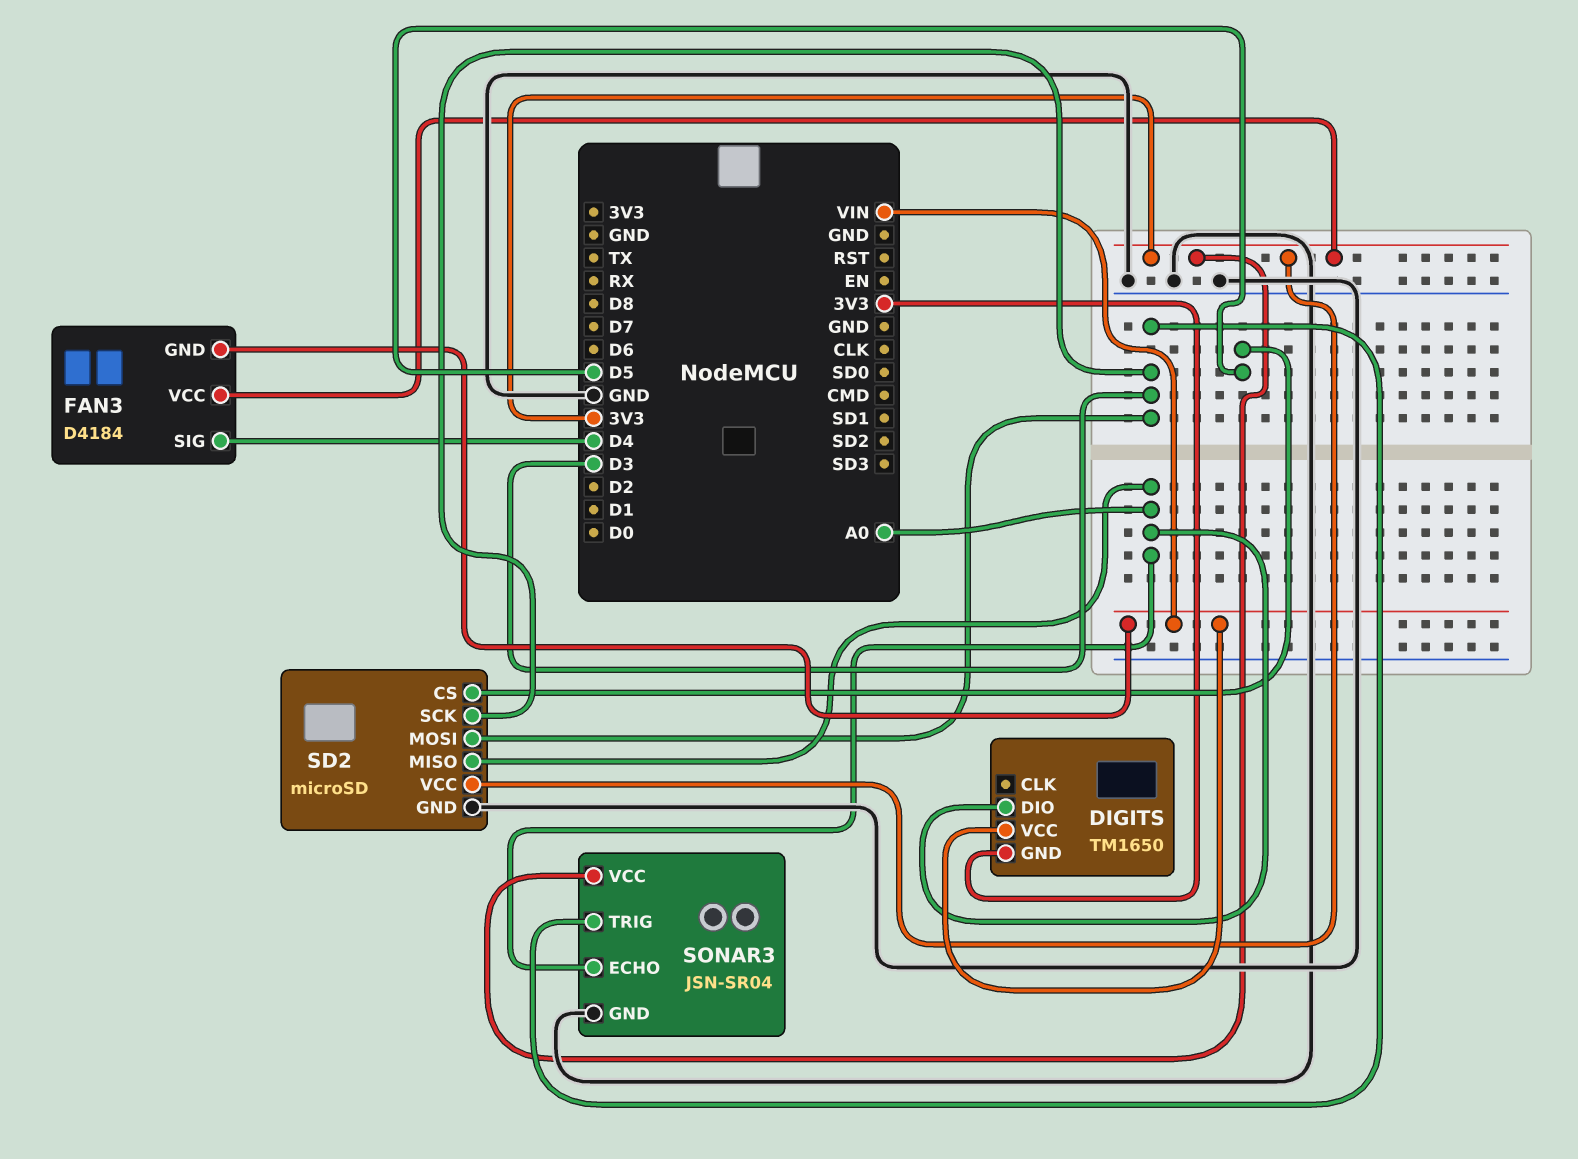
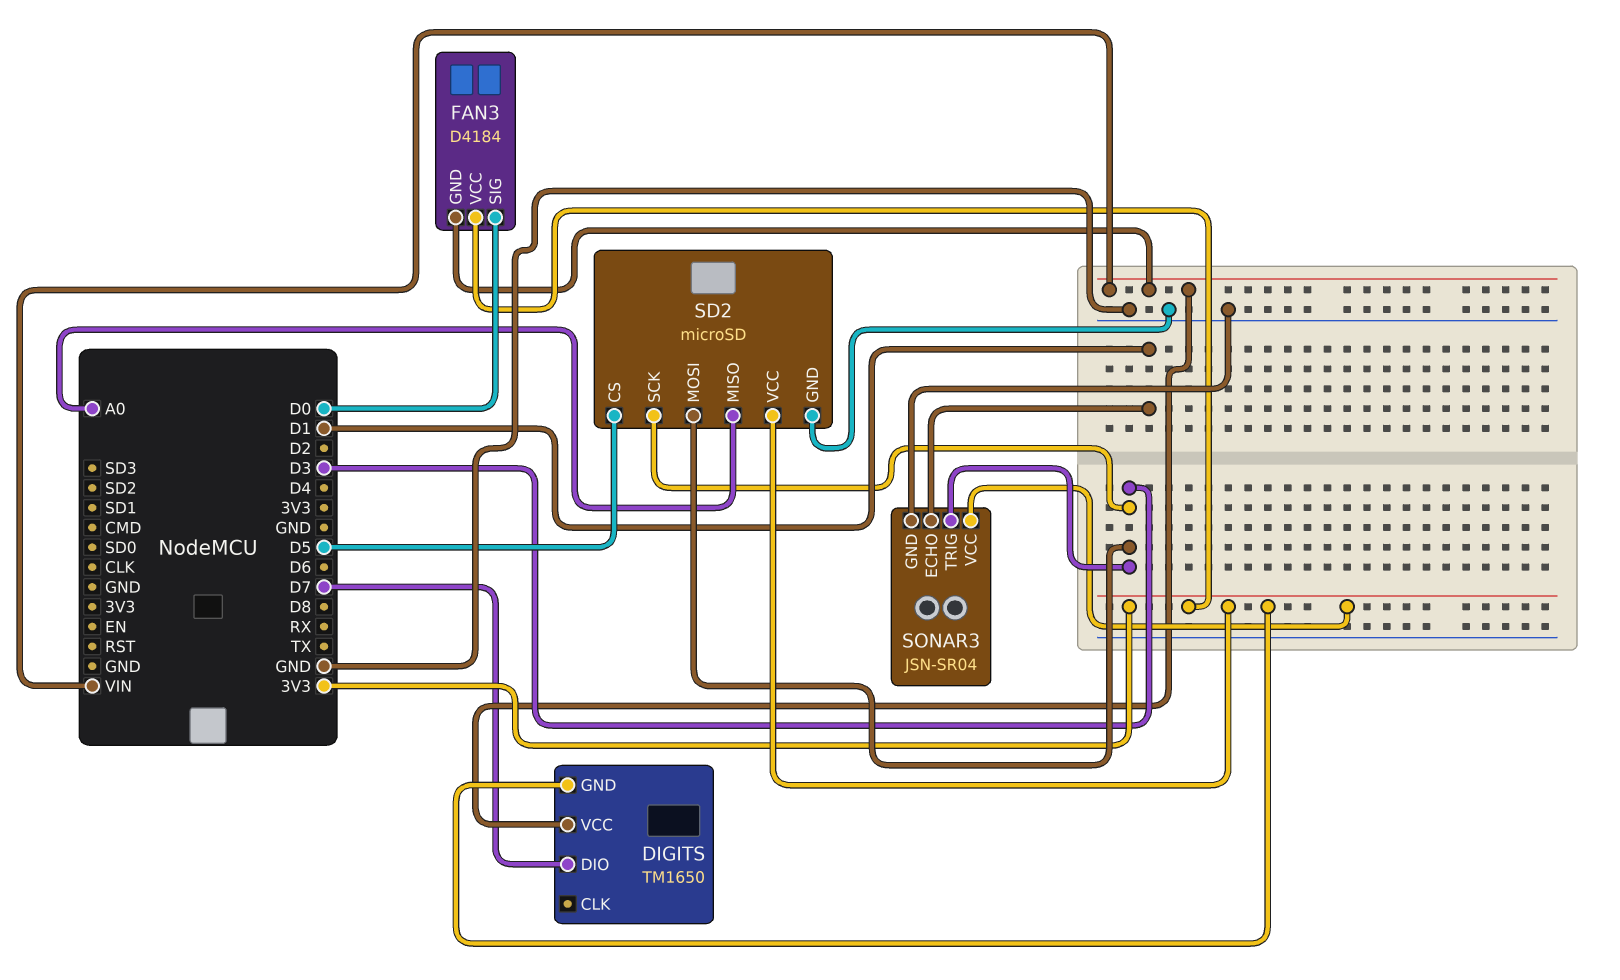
DIGITS pin DIO: A0 -> D7
FAN3 pin SIG: D4 -> D0
SONAR3 pin ECHO: A0 -> D1

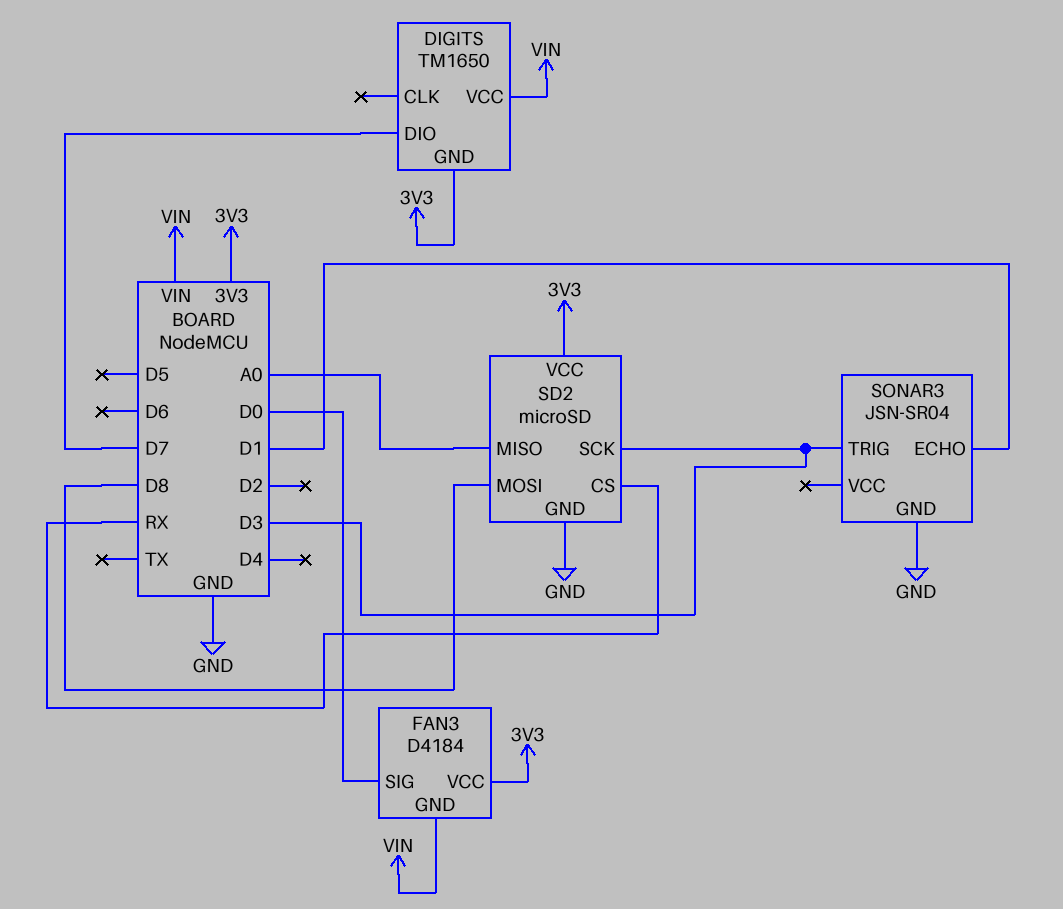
SD2 pin CS: D5 -> RX
SD2 pin MOSI: D3 -> D8
SONAR3 pin VCC: 3V3 -> none

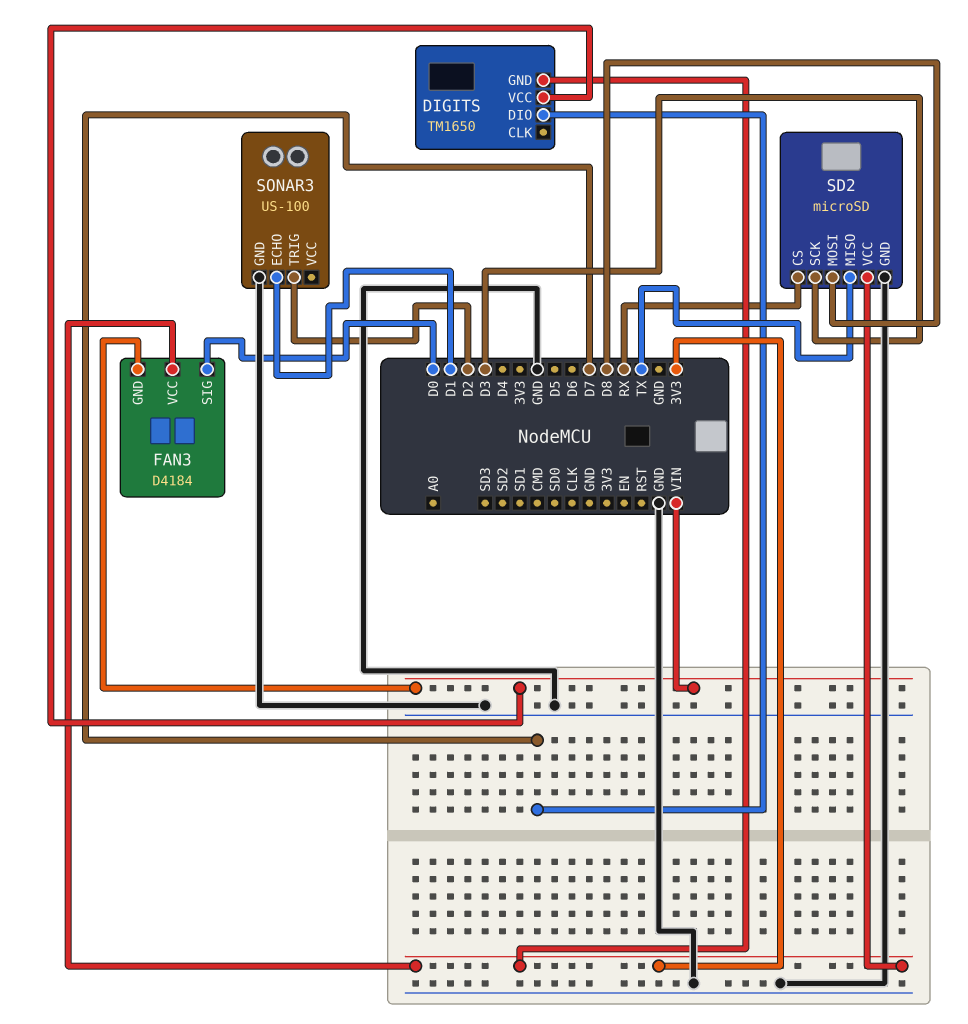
SD2 pin MISO: A0 -> TX
SONAR3: JSN-SR04 -> US-100
SONAR3 pin TRIG: D3 -> D2

